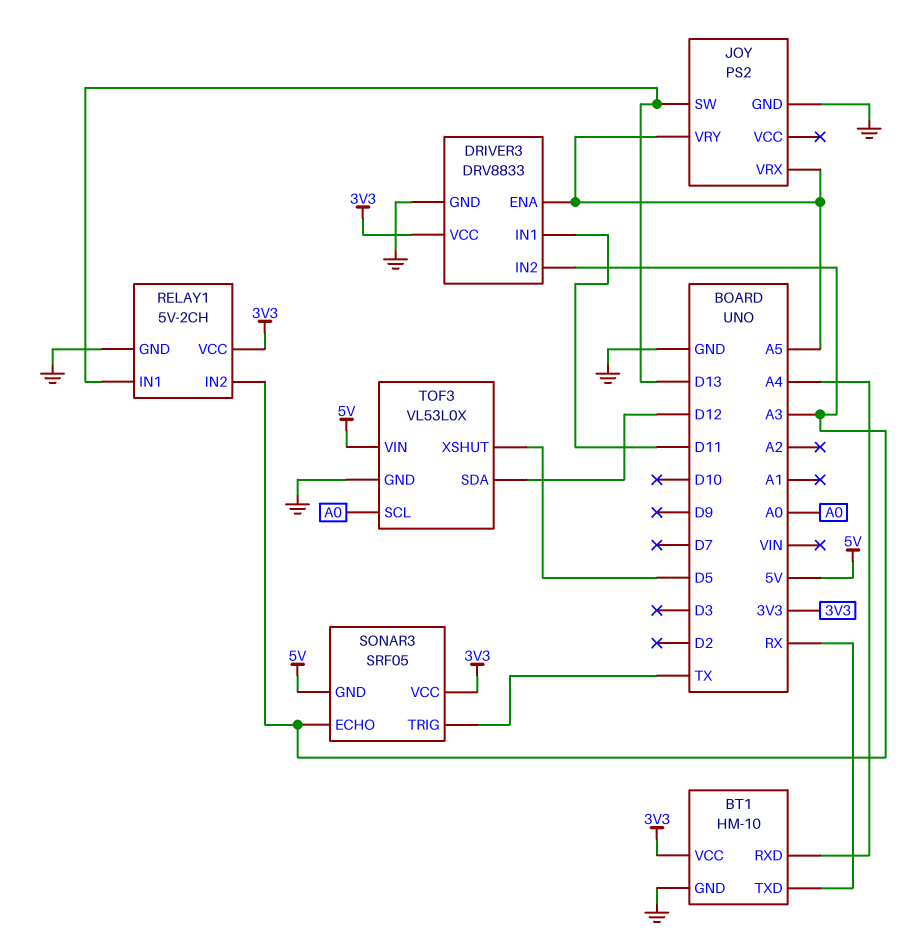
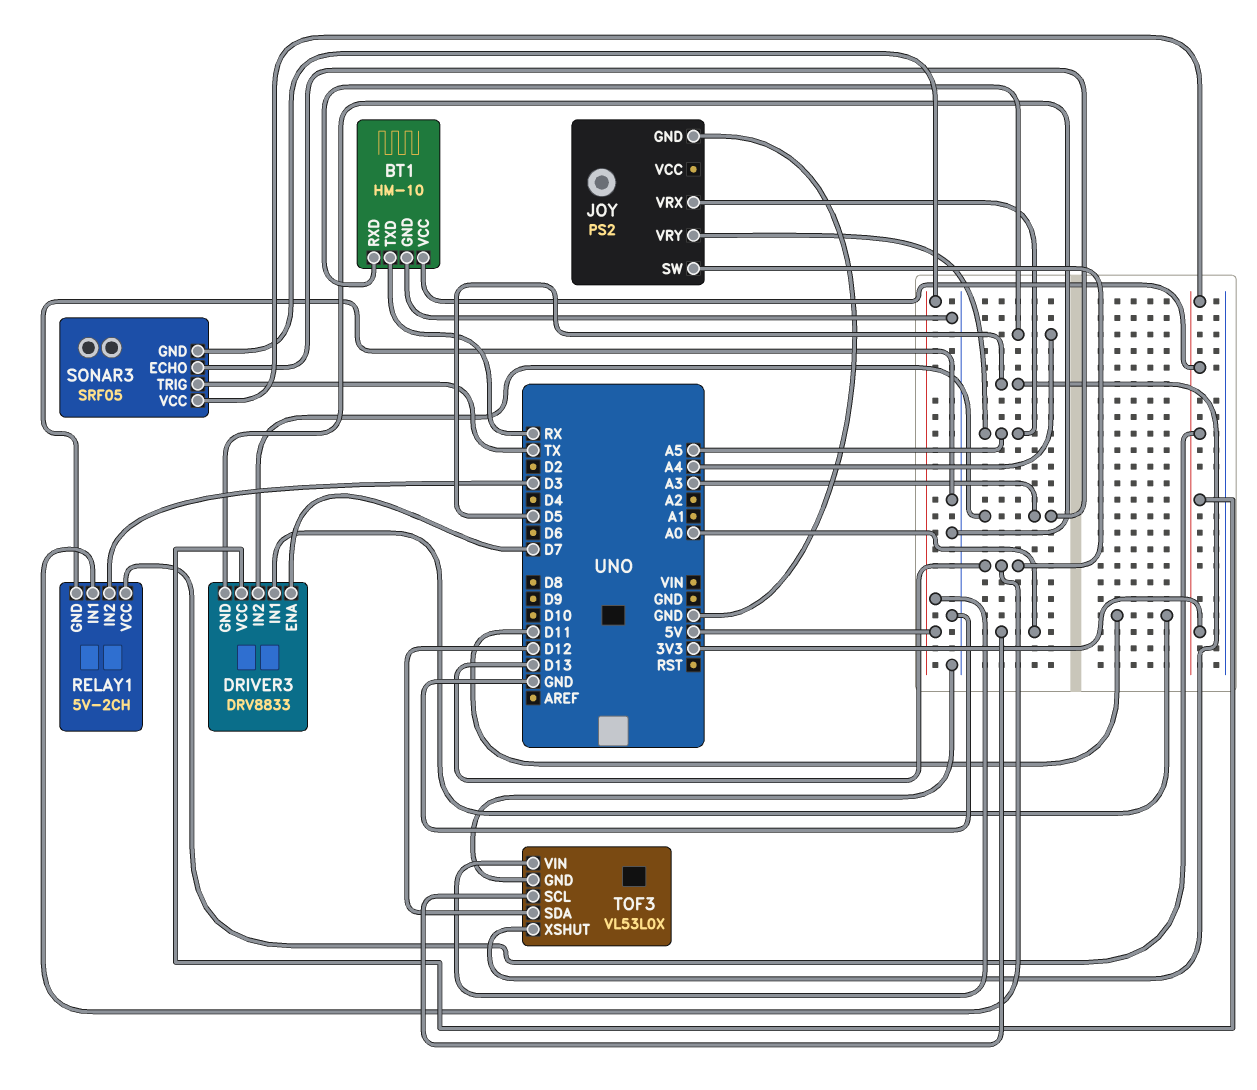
DRIVER3 pin ENA: A5 -> D7
RELAY1 pin IN2: A3 -> D3

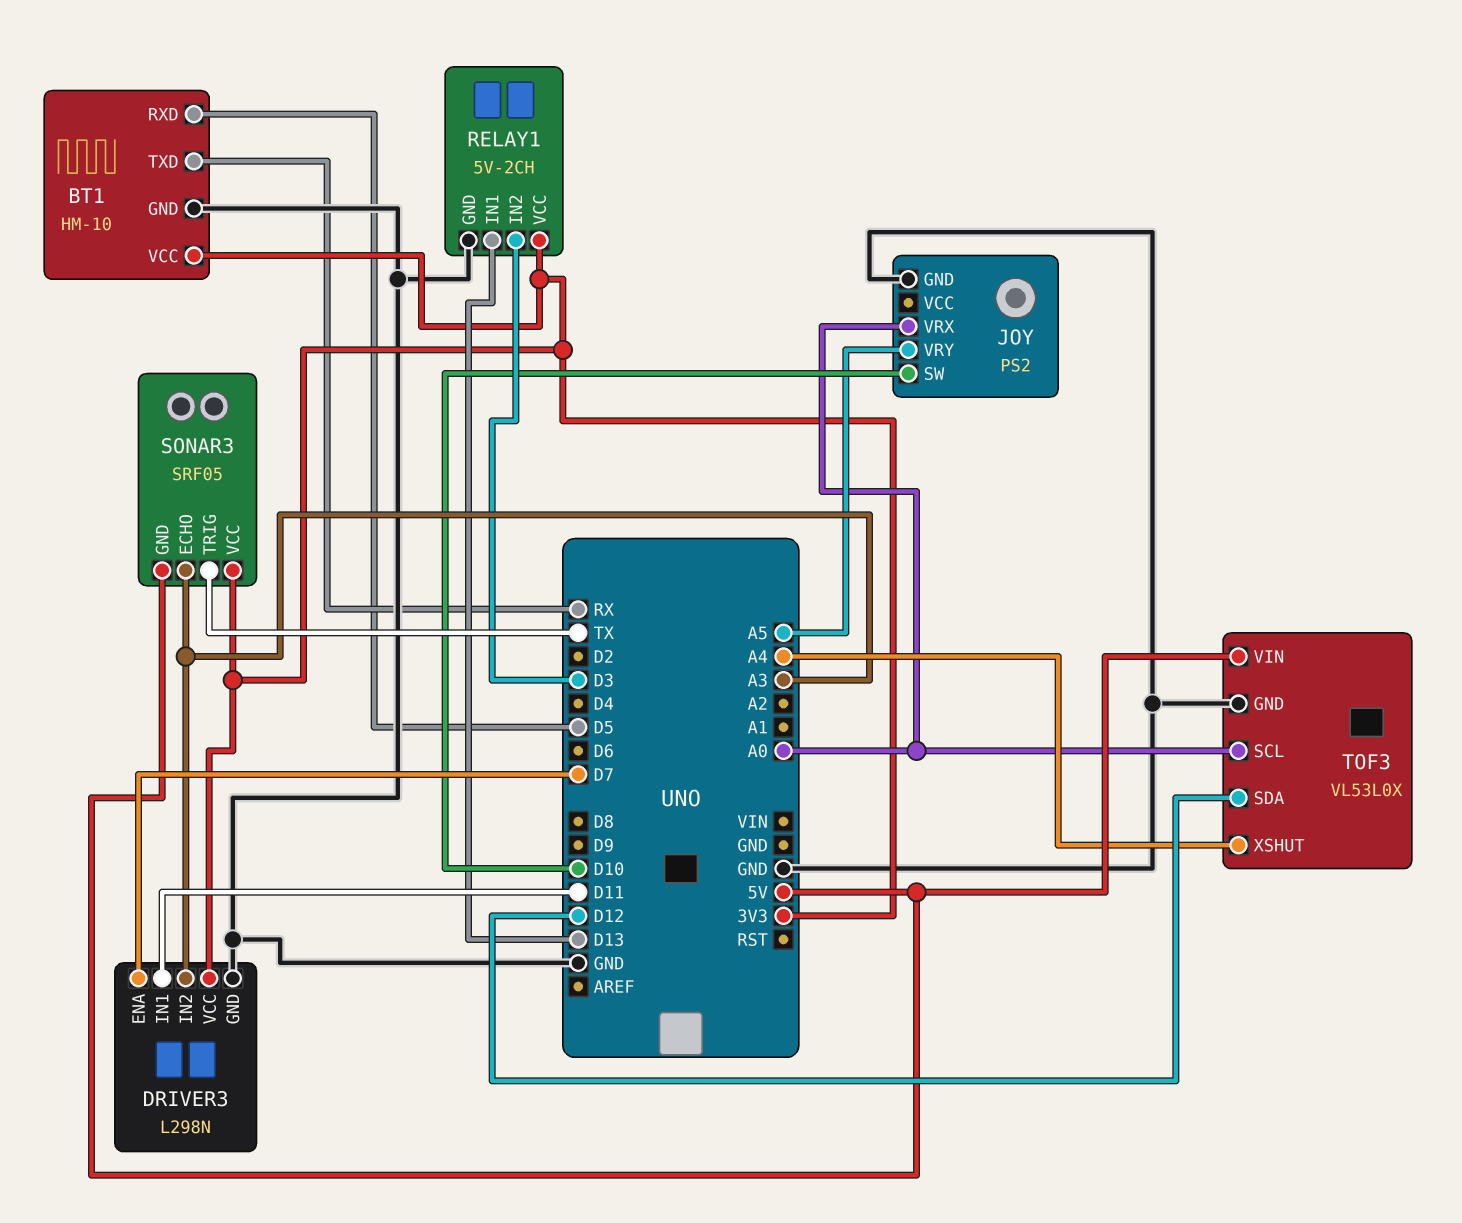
BT1 pin RXD: A4 -> D5
DRIVER3: DRV8833 -> L298N
JOY pin SW: D13 -> D10
JOY pin VRX: A5 -> A0
TOF3 pin XSHUT: D5 -> A4

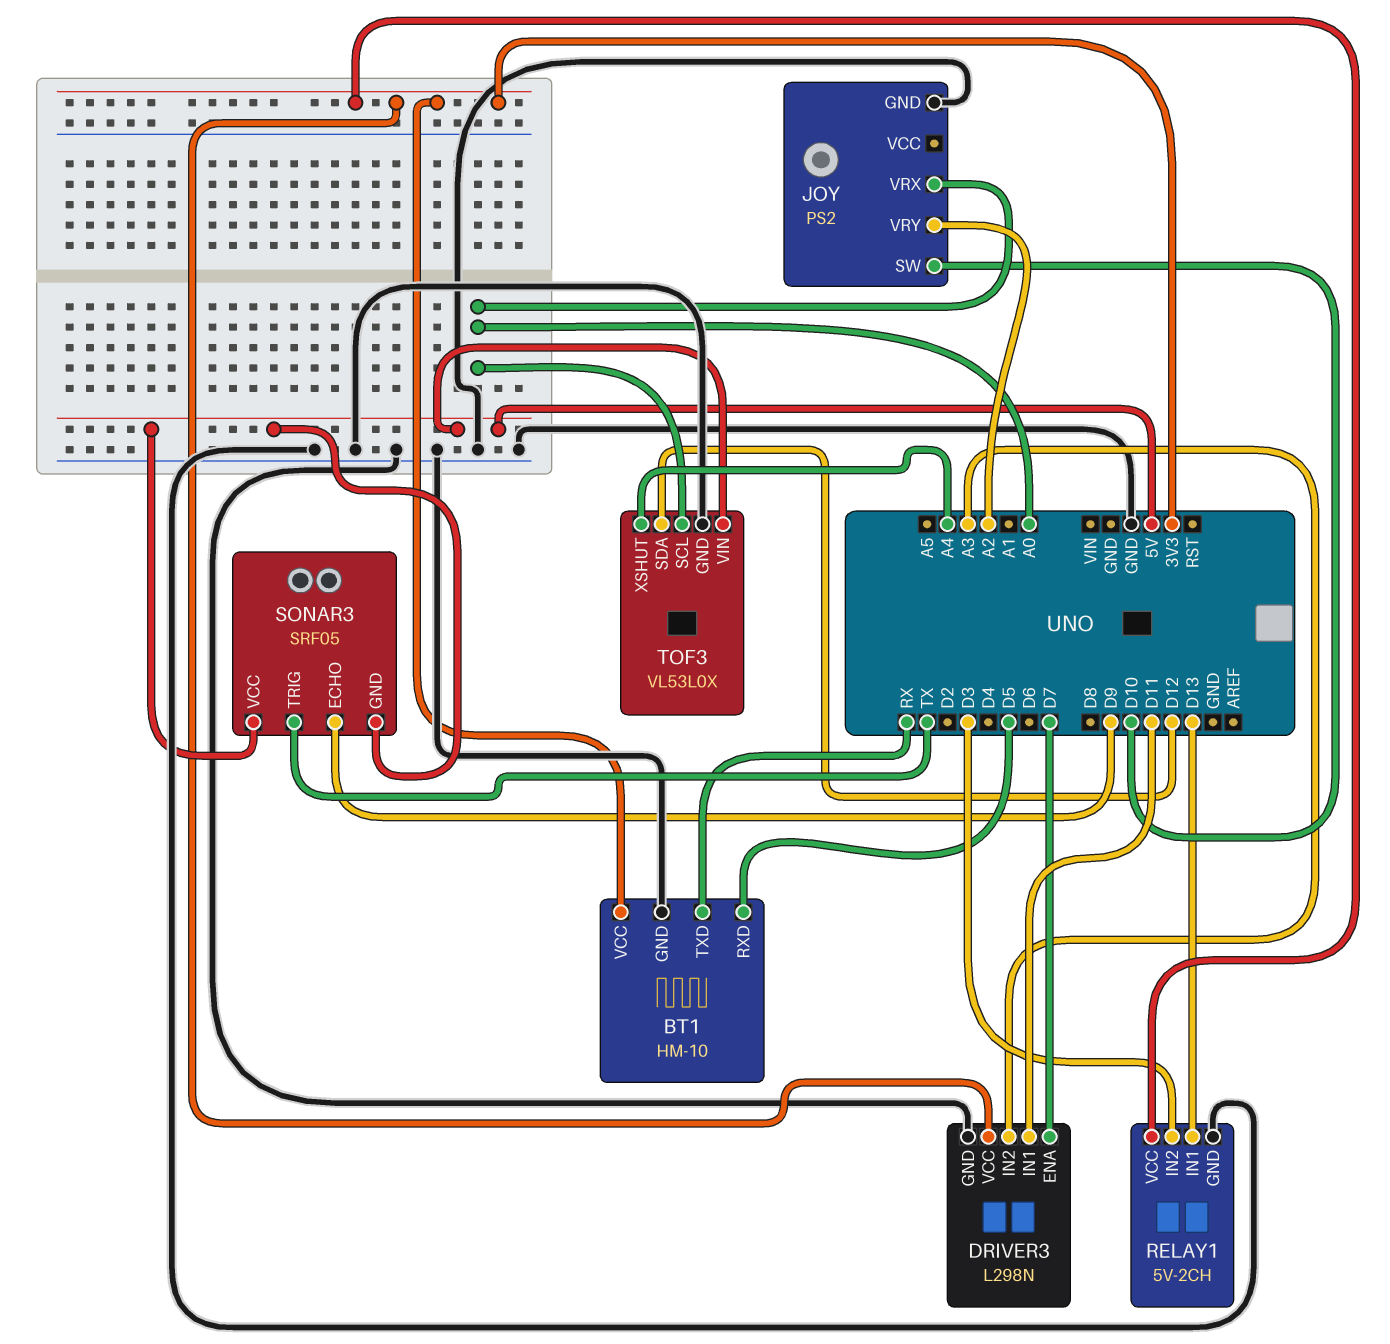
JOY pin VRY: A5 -> A2
SONAR3 pin ECHO: A3 -> D9
SONAR3 pin VCC: 3V3 -> 5V

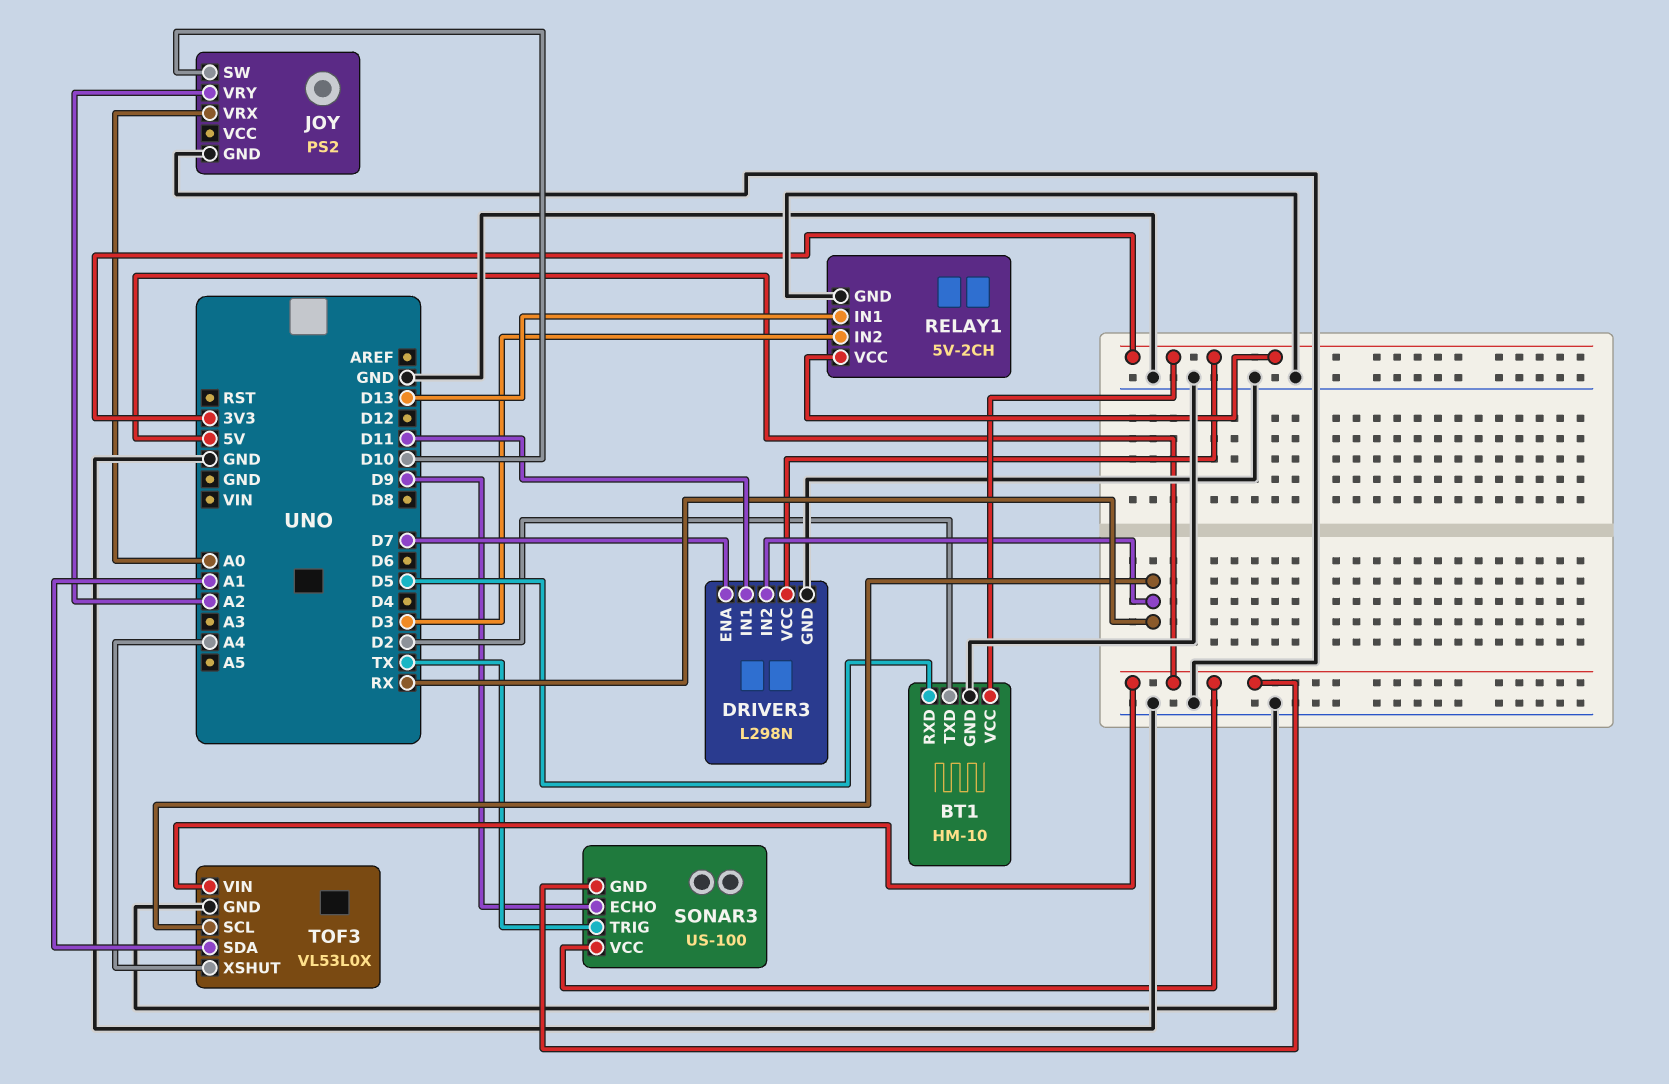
BT1 pin TXD: RX -> D2
DRIVER3 pin IN2: A3 -> RX
SONAR3: SRF05 -> US-100
TOF3 pin SCL: A0 -> RX
TOF3 pin SDA: D12 -> A1

